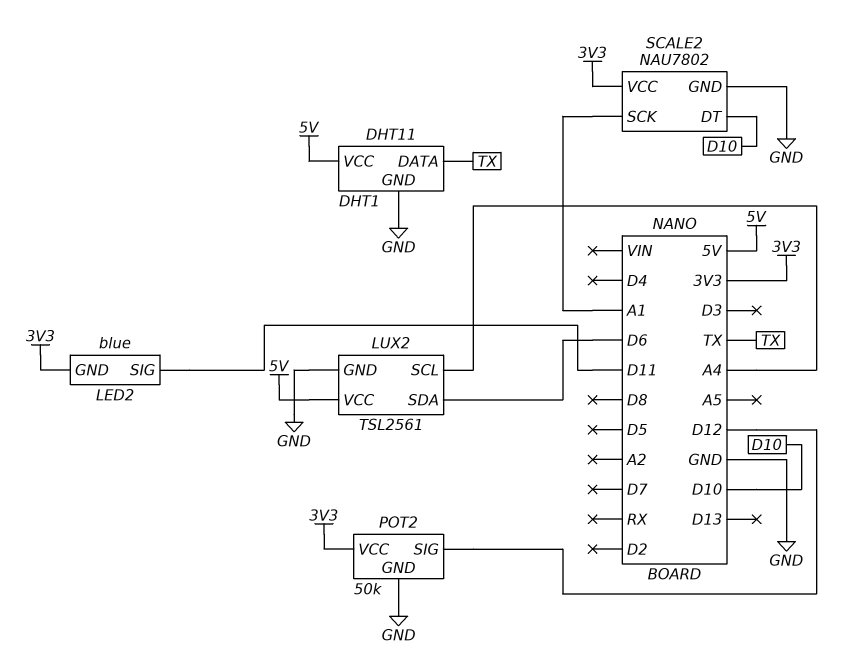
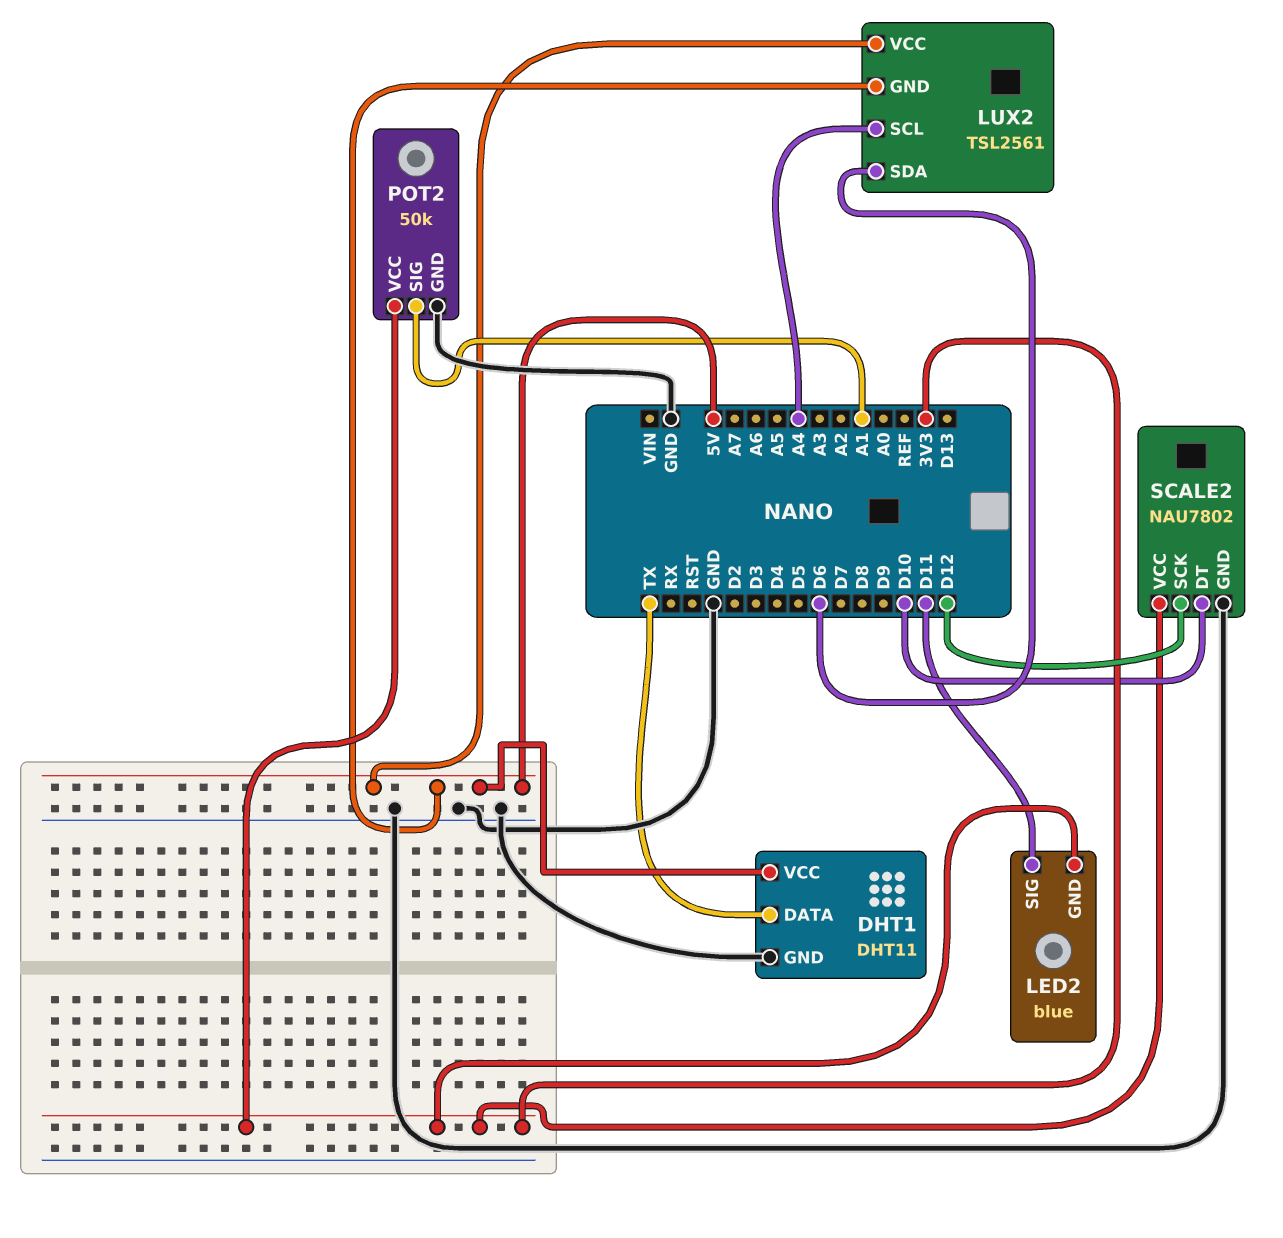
LUX2 pin GND: GND -> 5V
POT2 pin SIG: D12 -> A1
SCALE2 pin SCK: A1 -> D12

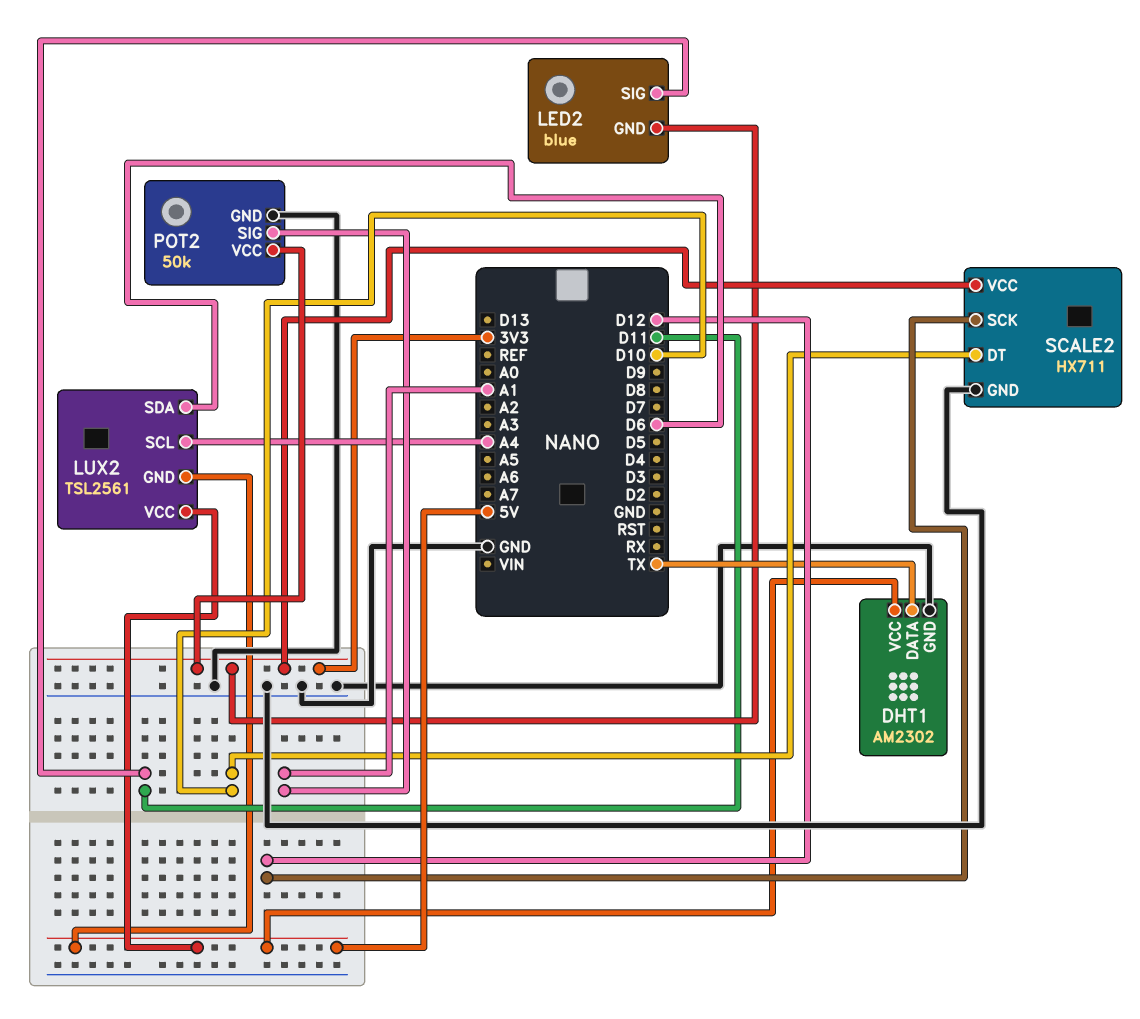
DHT1: DHT11 -> AM2302
SCALE2: NAU7802 -> HX711

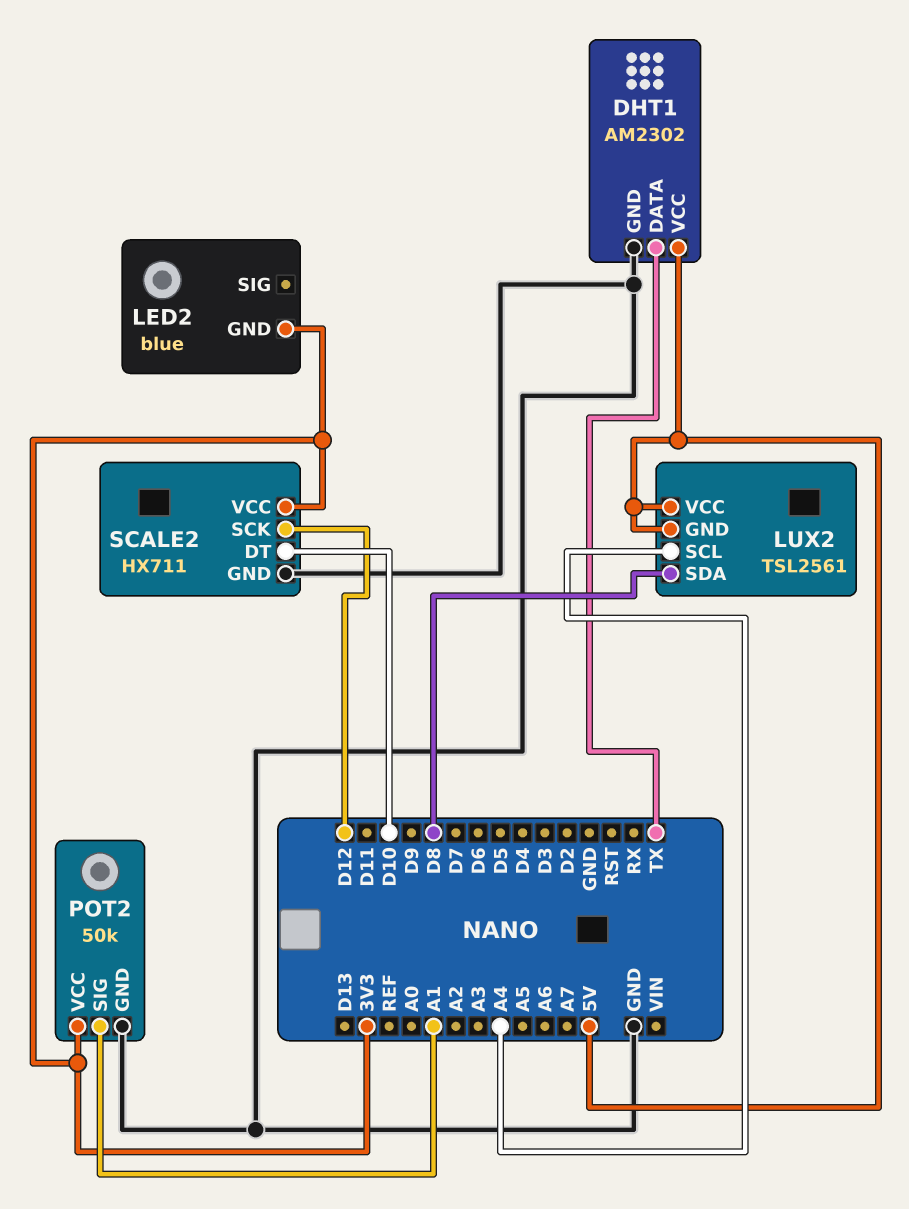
LED2 pin SIG: D11 -> none
LUX2 pin SDA: D6 -> D8

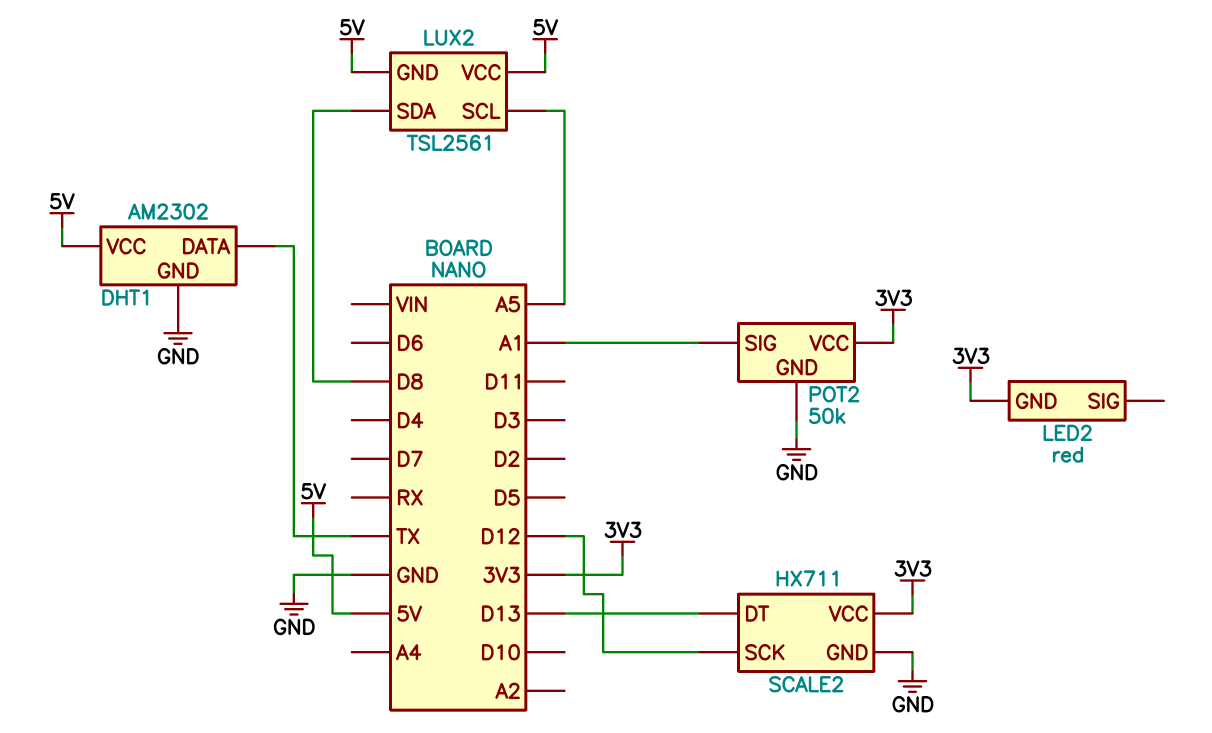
LED2: blue -> red
LUX2 pin SCL: A4 -> A5
SCALE2 pin DT: D10 -> D13

